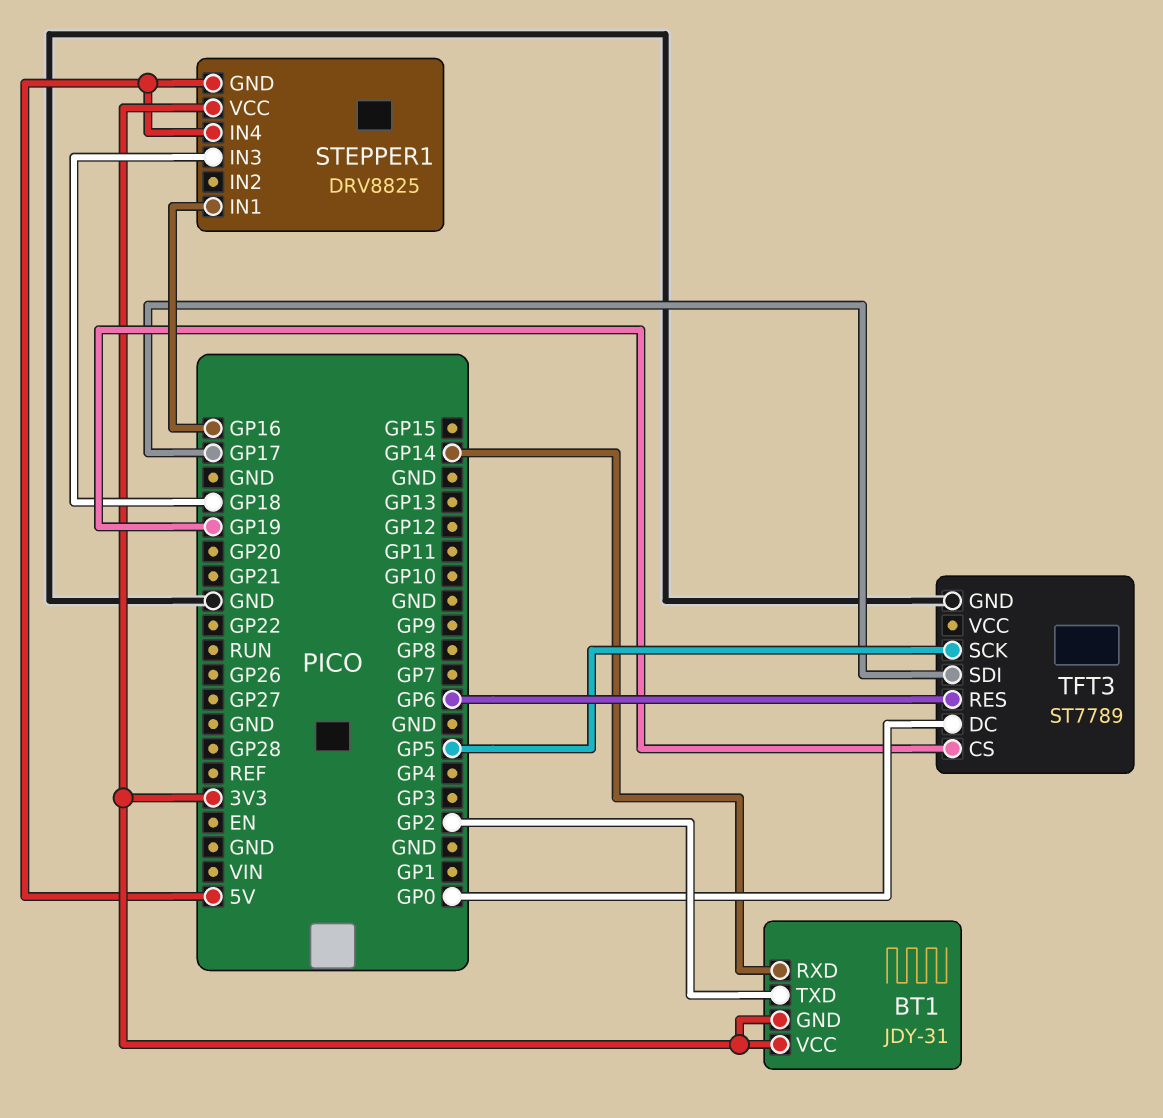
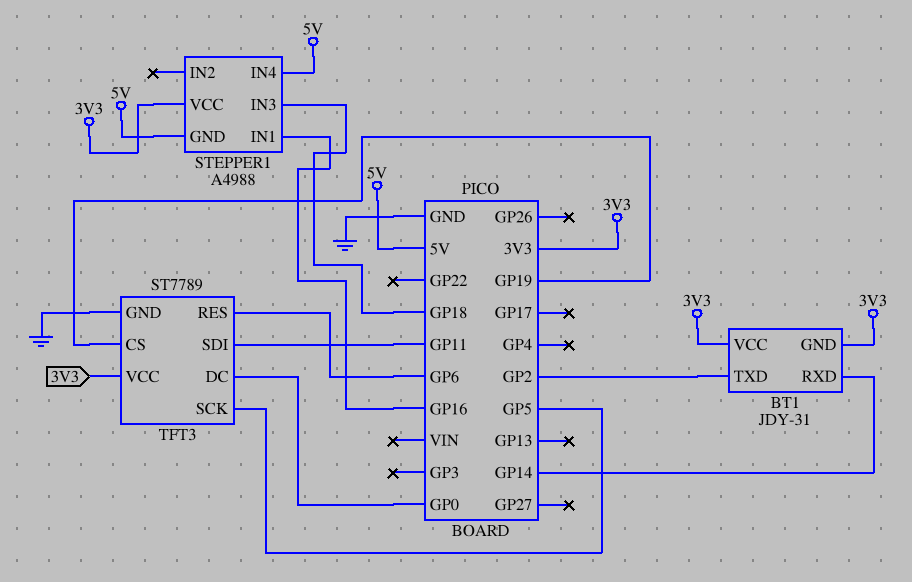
STEPPER1: DRV8825 -> A4988
TFT3 pin SDI: GP17 -> GP11
TFT3 pin VCC: none -> 3V3

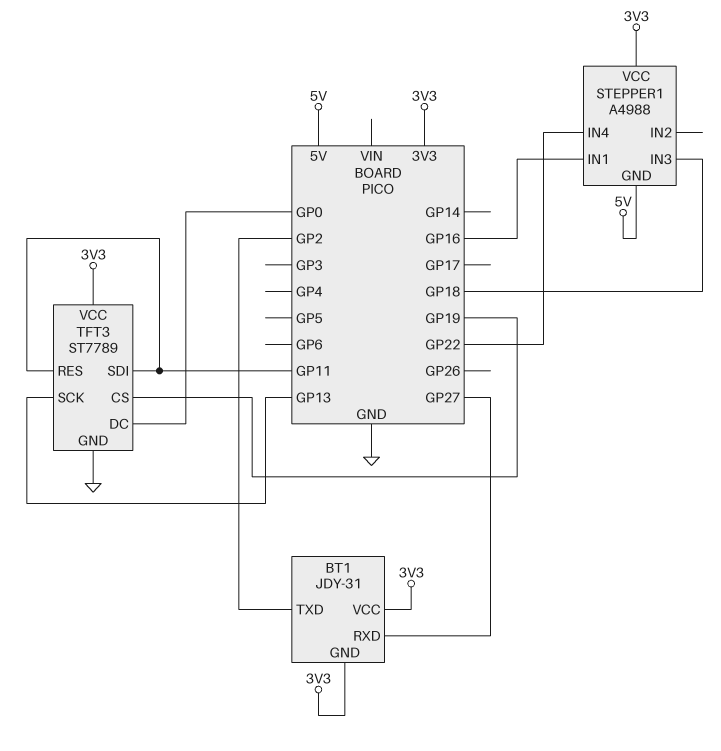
BT1 pin RXD: GP14 -> GP27
STEPPER1 pin IN4: 5V -> GP22
TFT3 pin RES: GP6 -> GP11
TFT3 pin SCK: GP5 -> GP13

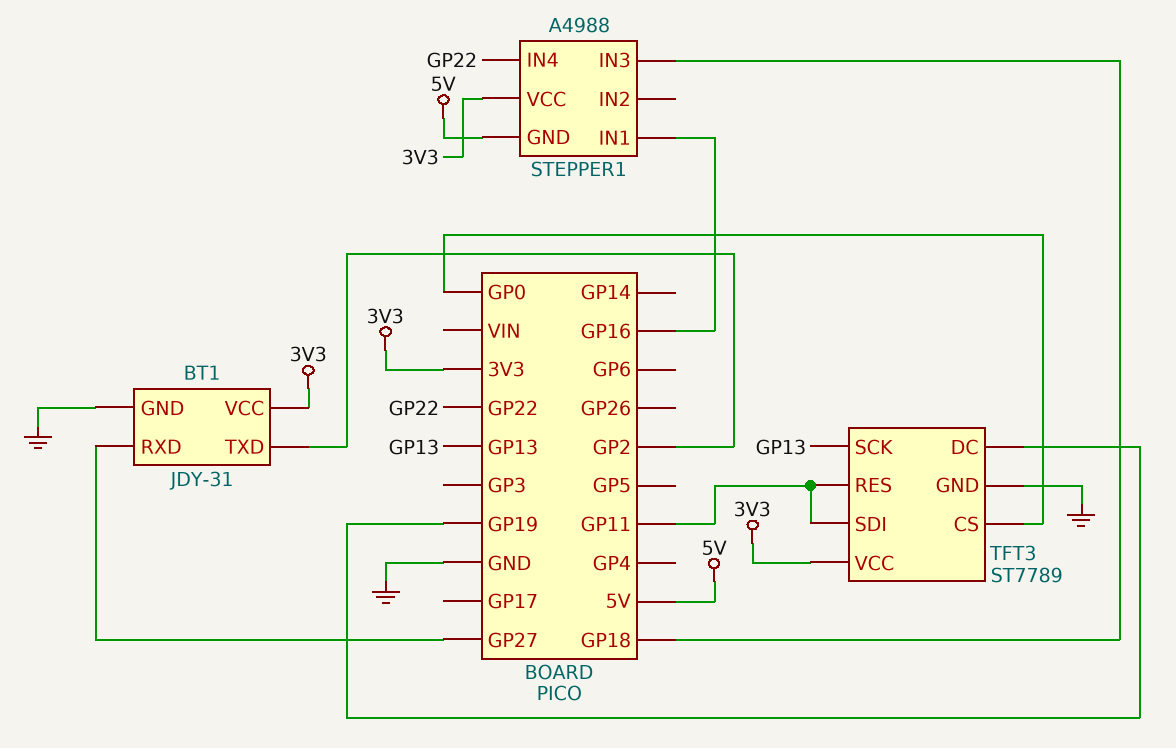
BT1 pin GND: 3V3 -> GND
TFT3 pin CS: GP19 -> GP0
TFT3 pin DC: GP0 -> GP19

